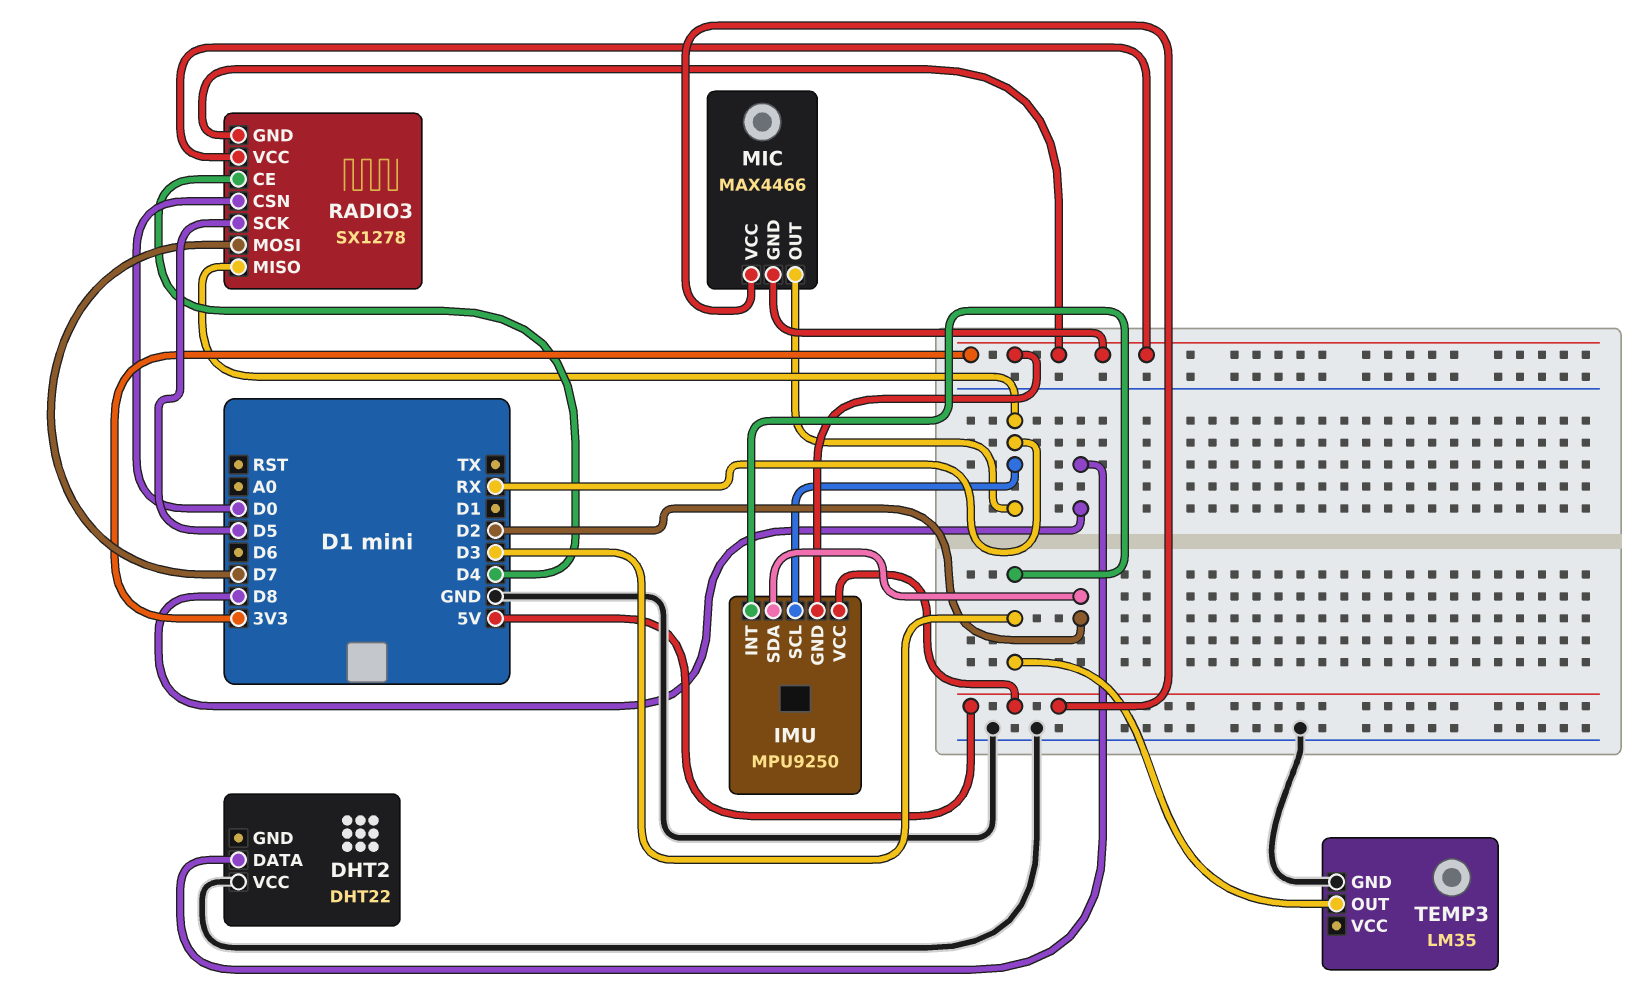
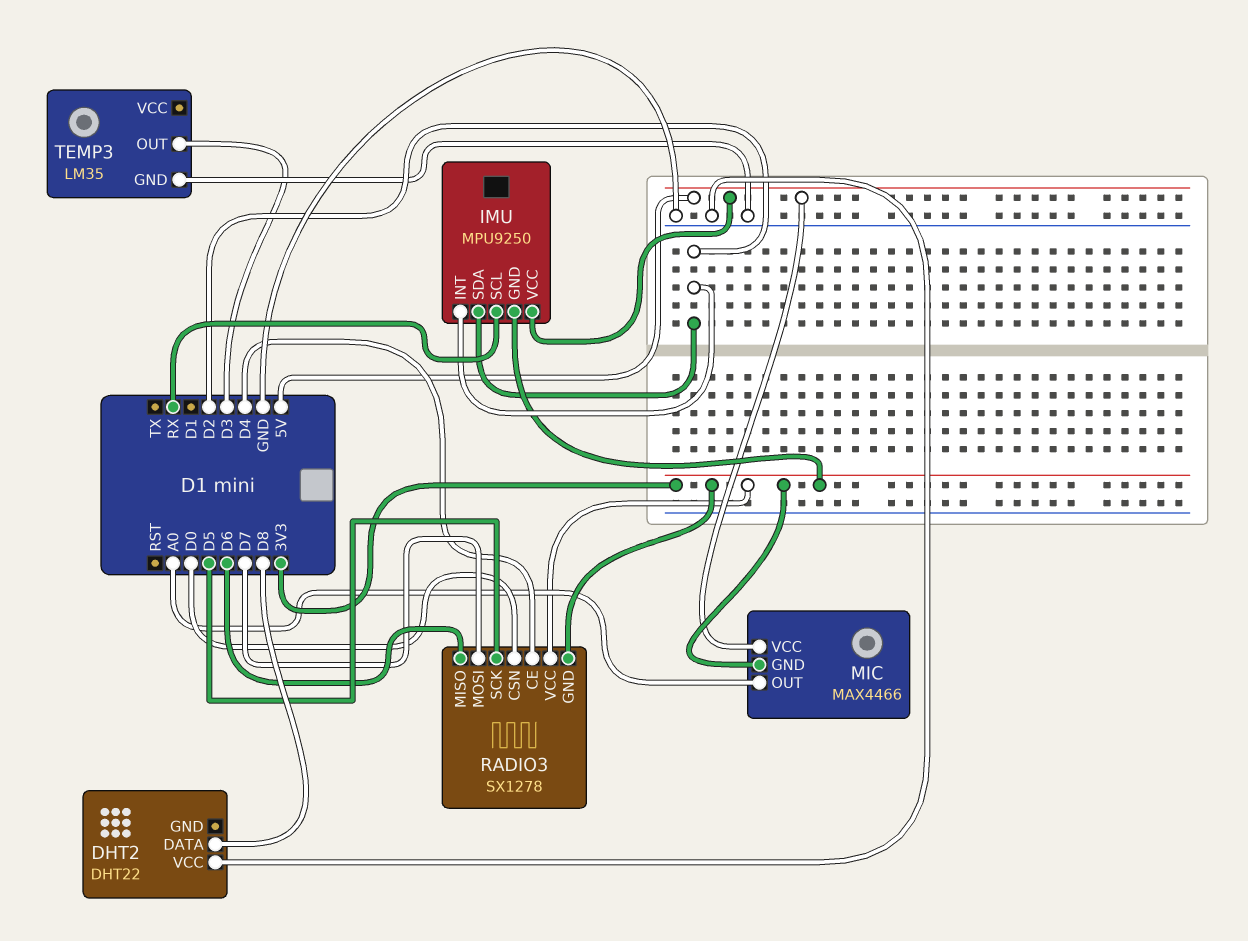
IMU pin INT: D3 -> D2
MIC pin OUT: RX -> A0
RADIO3 pin MISO: RX -> D6

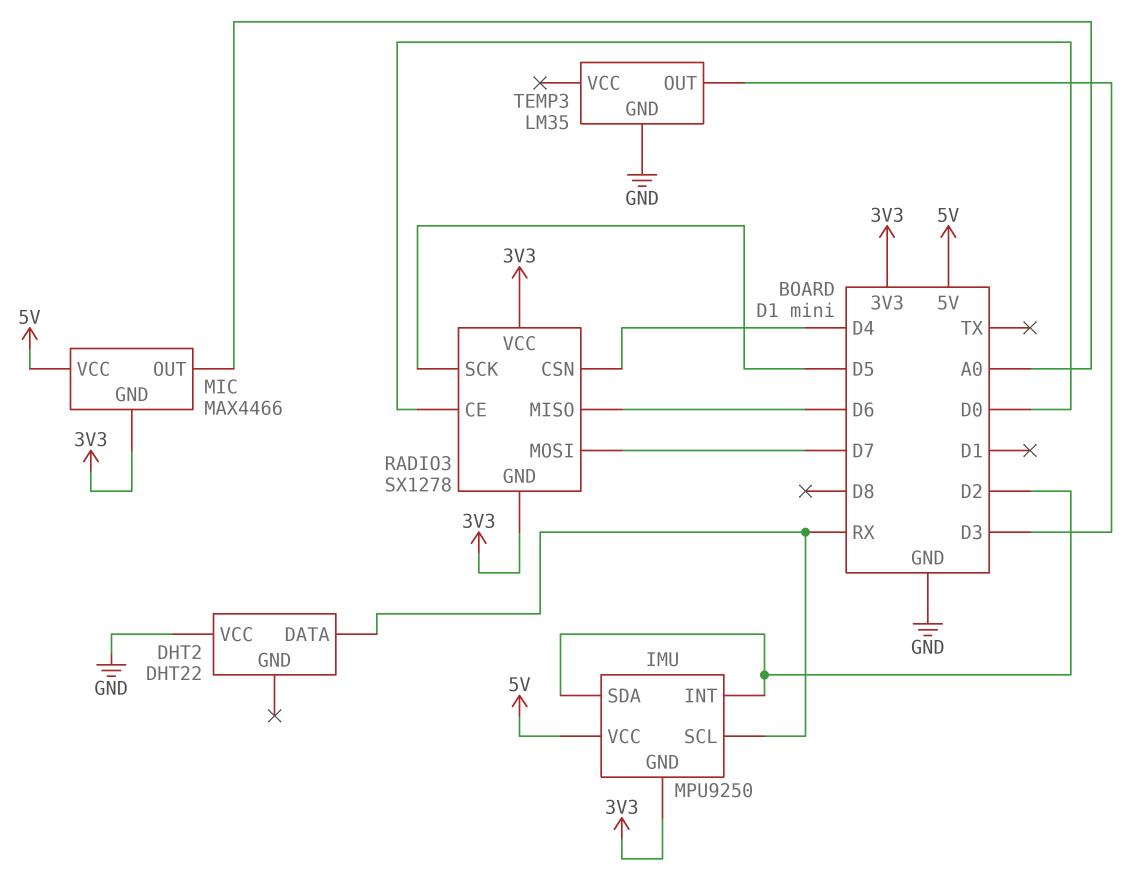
DHT2 pin DATA: D8 -> RX
RADIO3 pin CE: D4 -> D0
RADIO3 pin CSN: D0 -> D4

